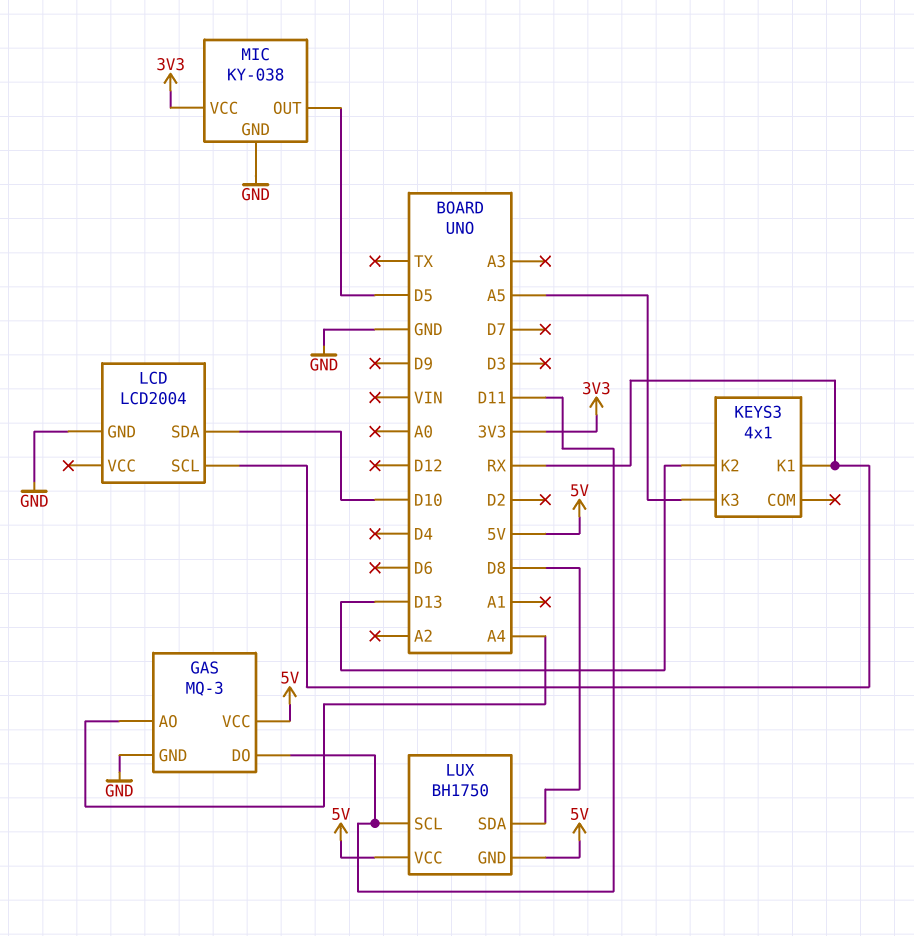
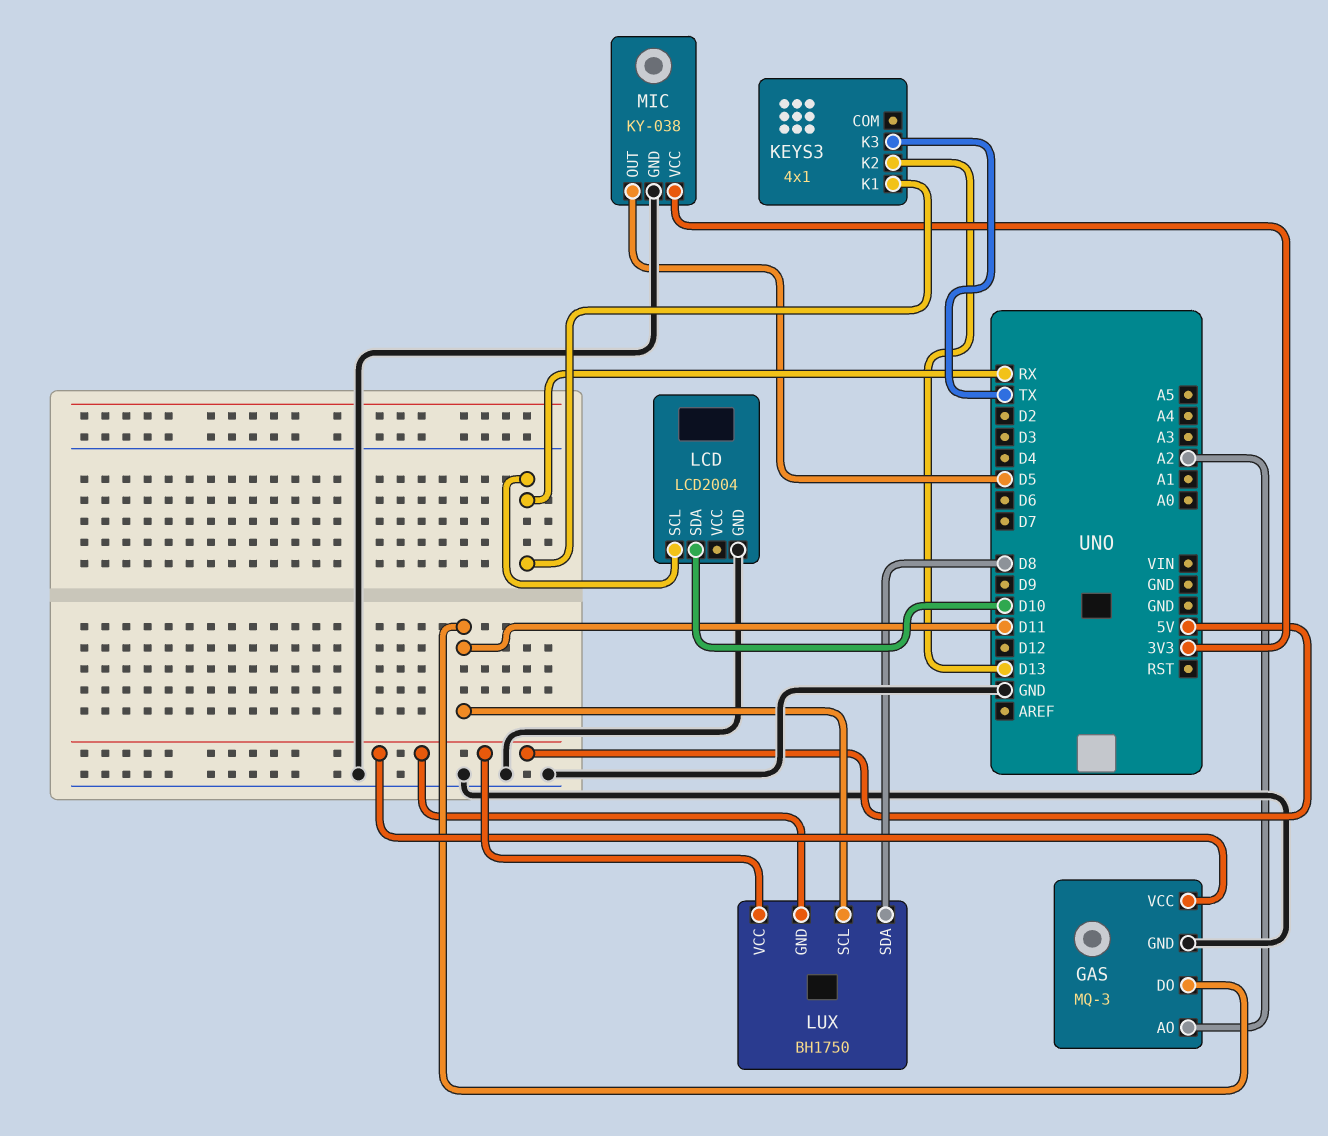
GAS pin AO: A4 -> A2
KEYS3 pin K3: A5 -> TX

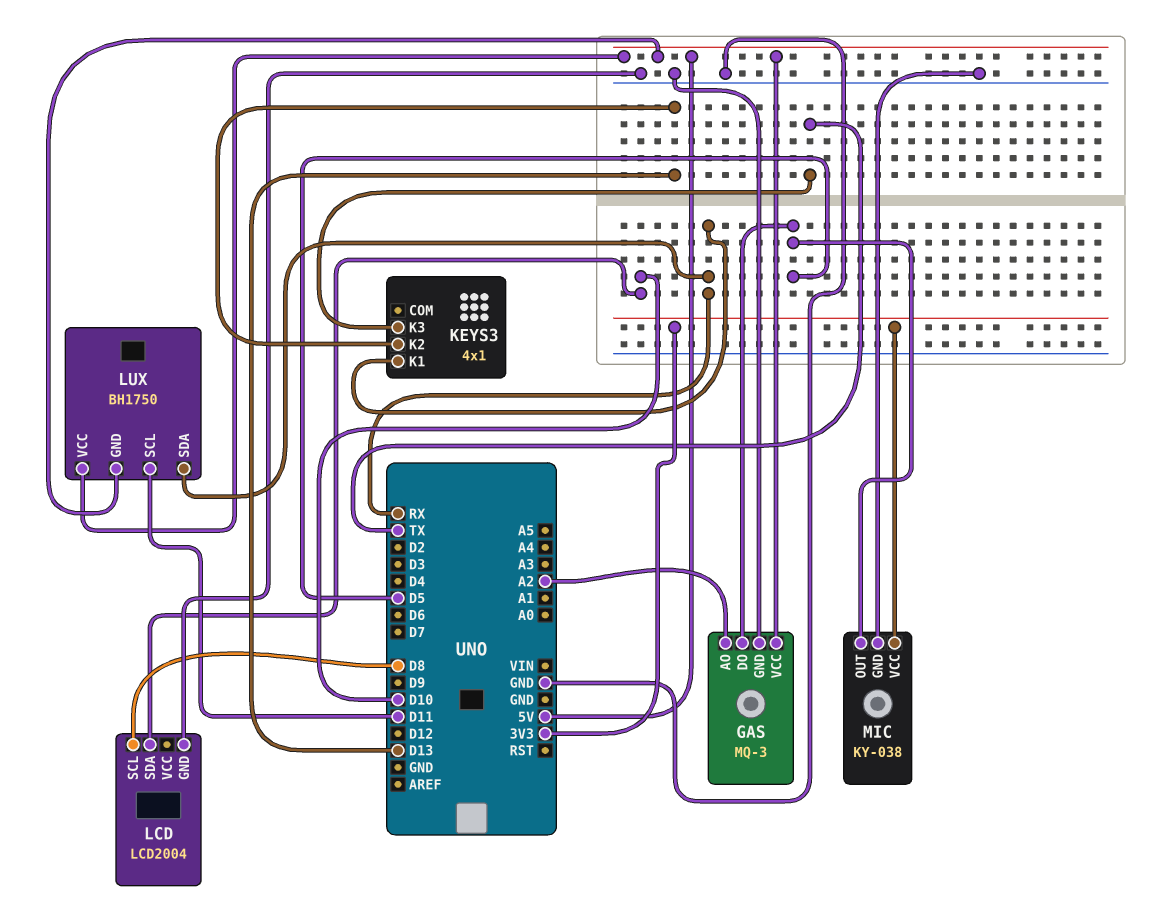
GAS pin DO: D11 -> D5
LCD pin SCL: RX -> D8
LUX pin SDA: D8 -> RX

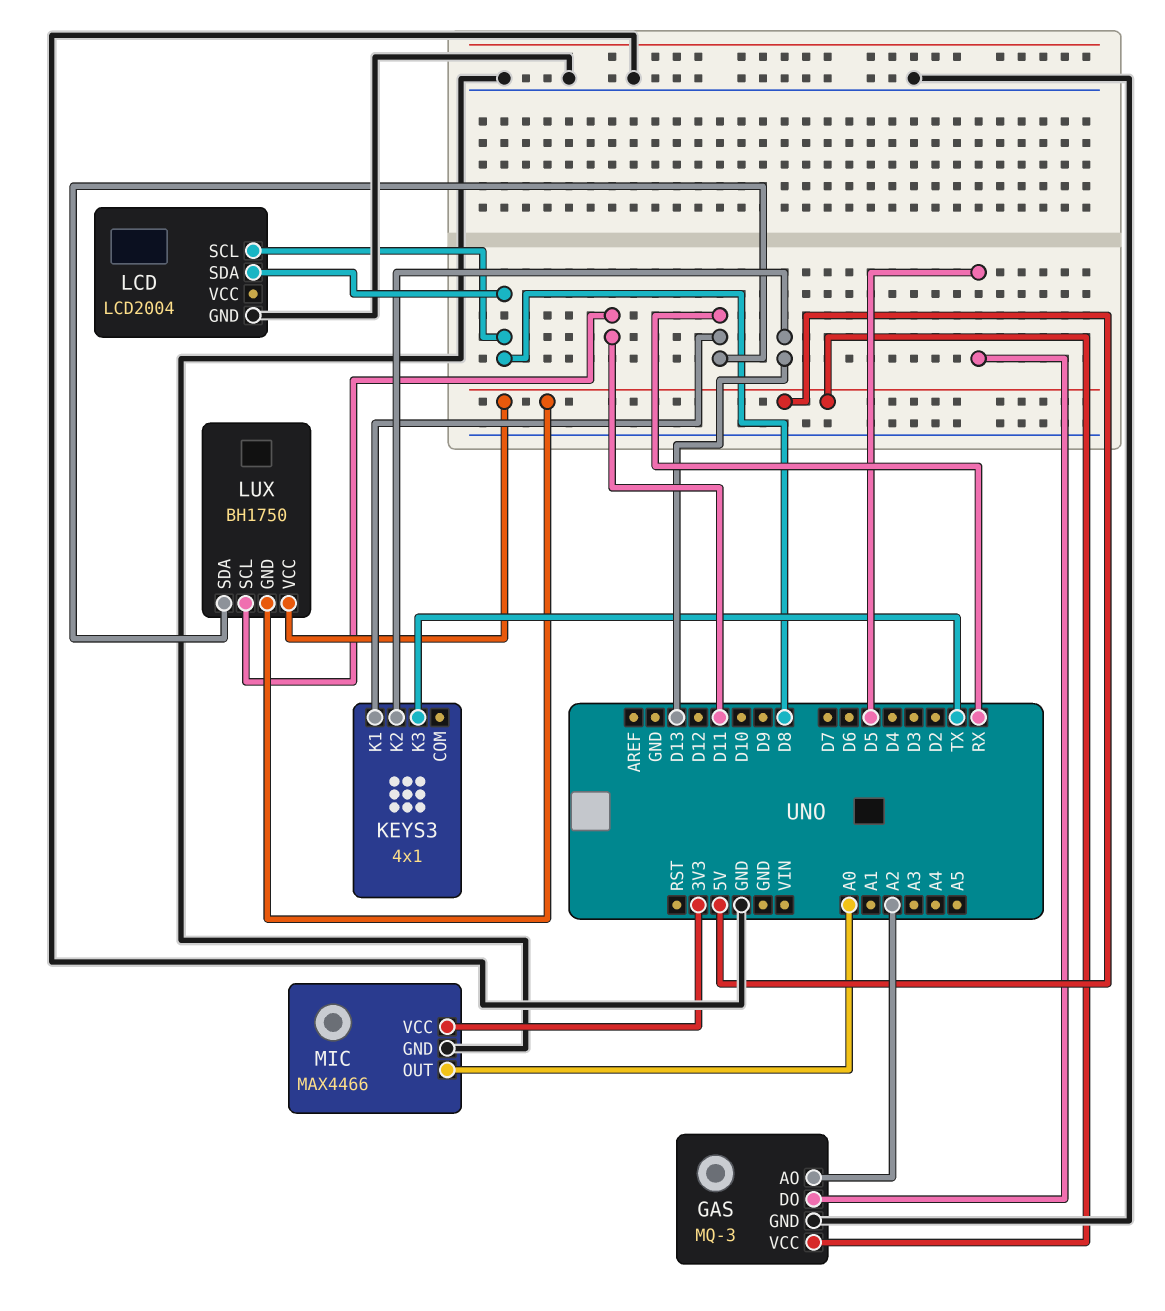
LCD pin SDA: D10 -> D8
MIC: KY-038 -> MAX4466
MIC pin OUT: D5 -> A0

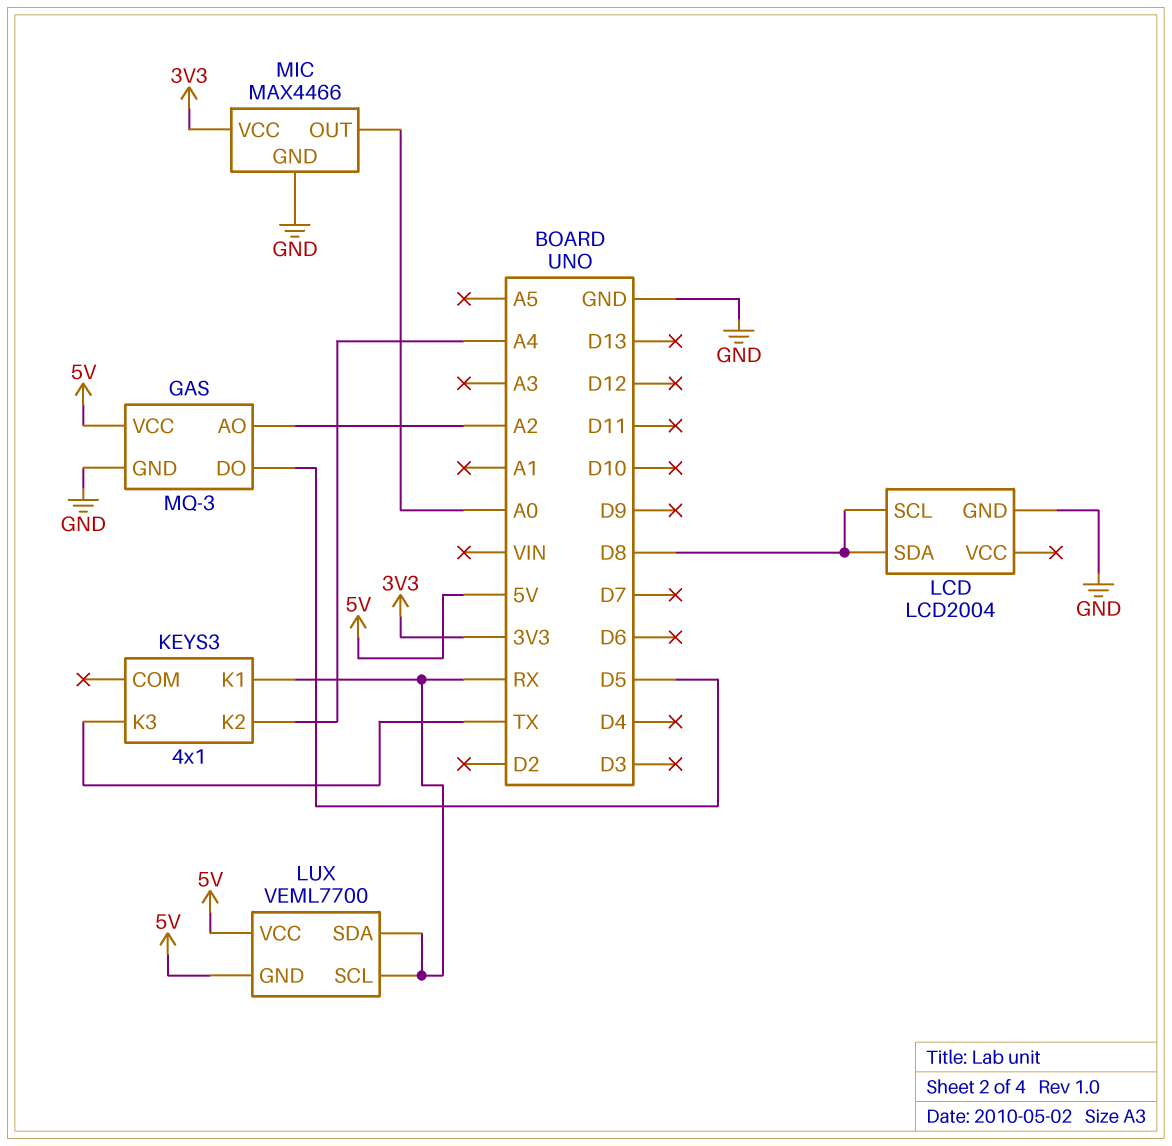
KEYS3 pin K2: D13 -> A4
LUX: BH1750 -> VEML7700
LUX pin SCL: D11 -> RX

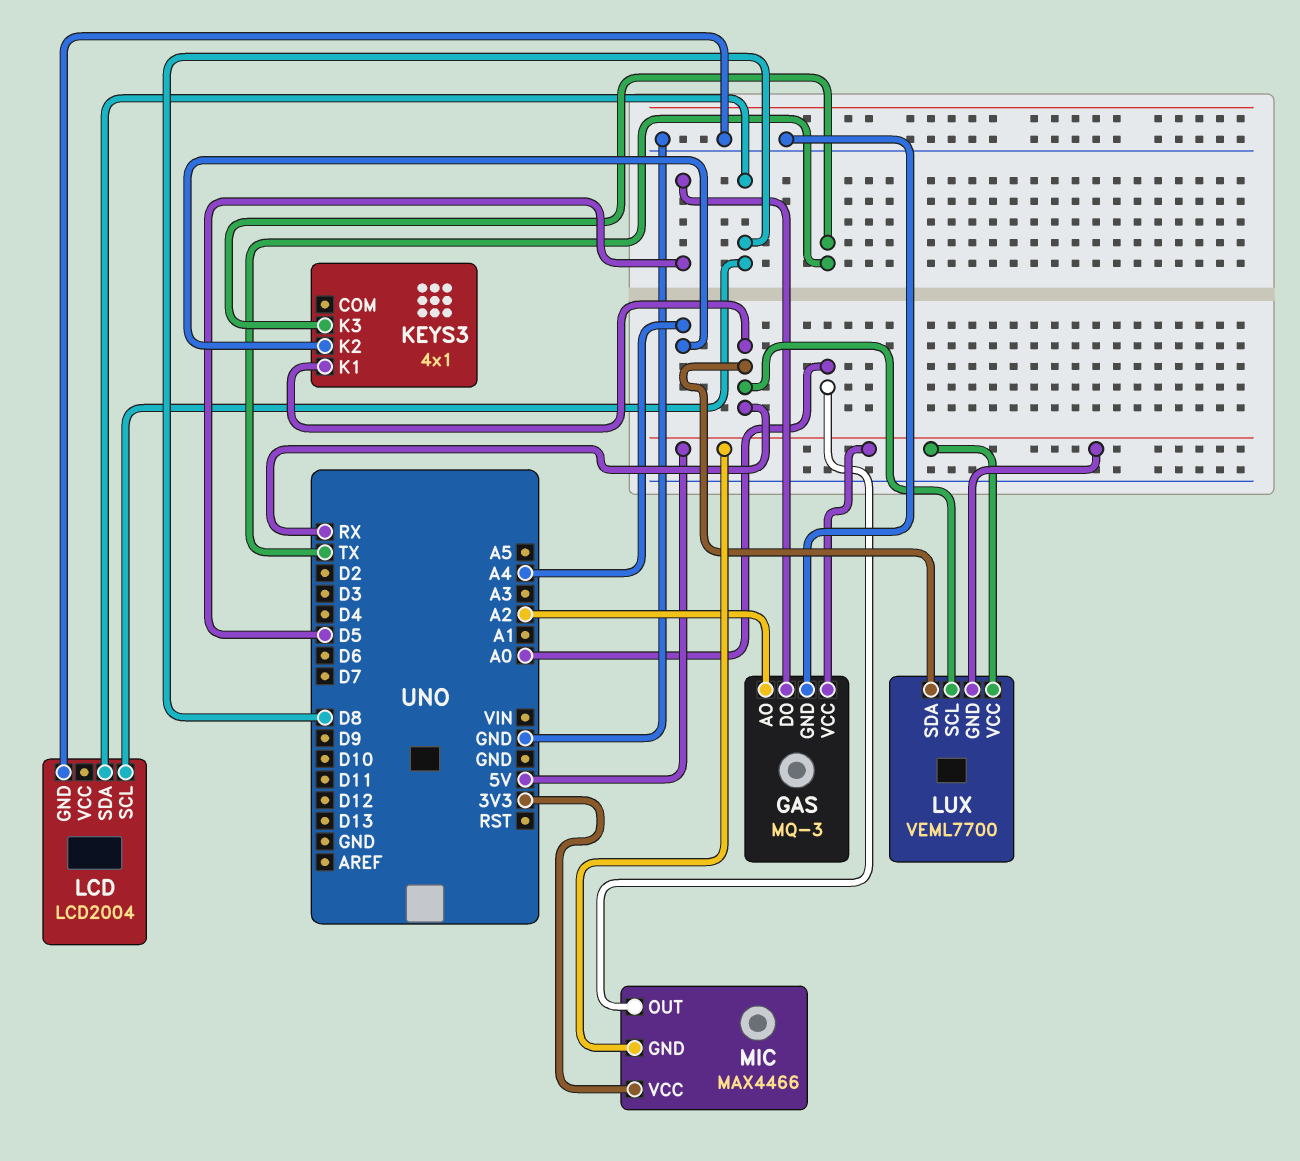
MIC pin GND: GND -> 5V

